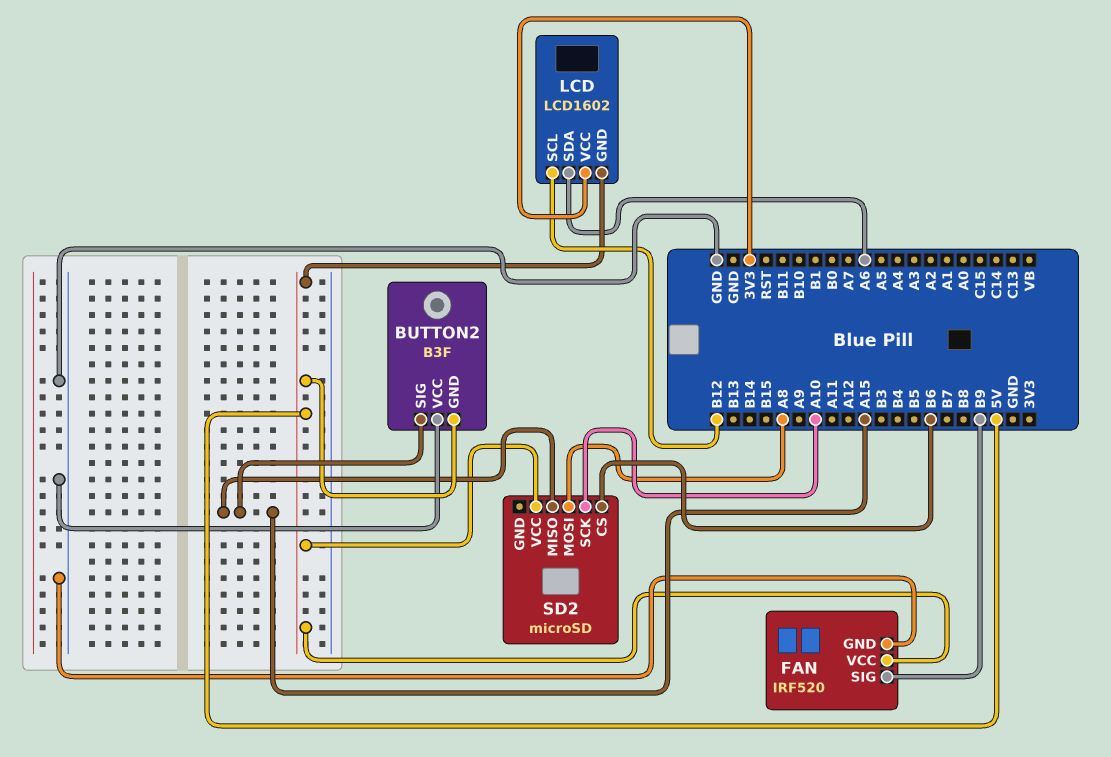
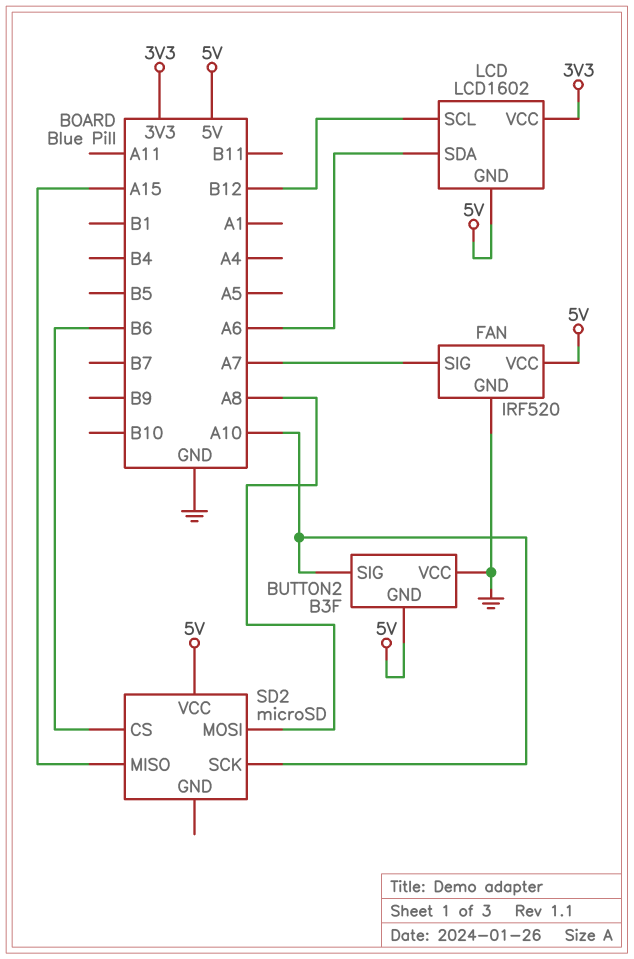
BUTTON2 pin SIG: A15 -> A10
FAN pin SIG: B9 -> A7

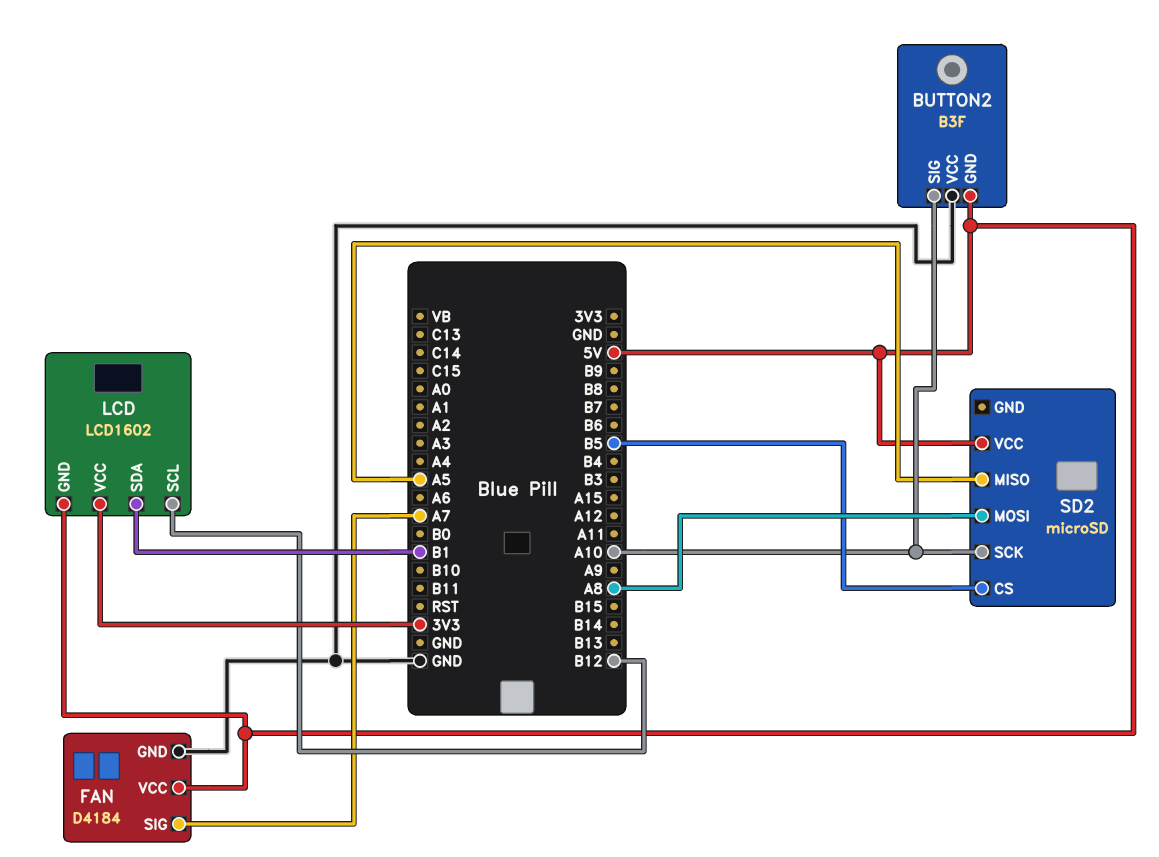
FAN: IRF520 -> D4184
LCD pin SDA: A6 -> B1
SD2 pin CS: B6 -> B5
SD2 pin MISO: A15 -> A5

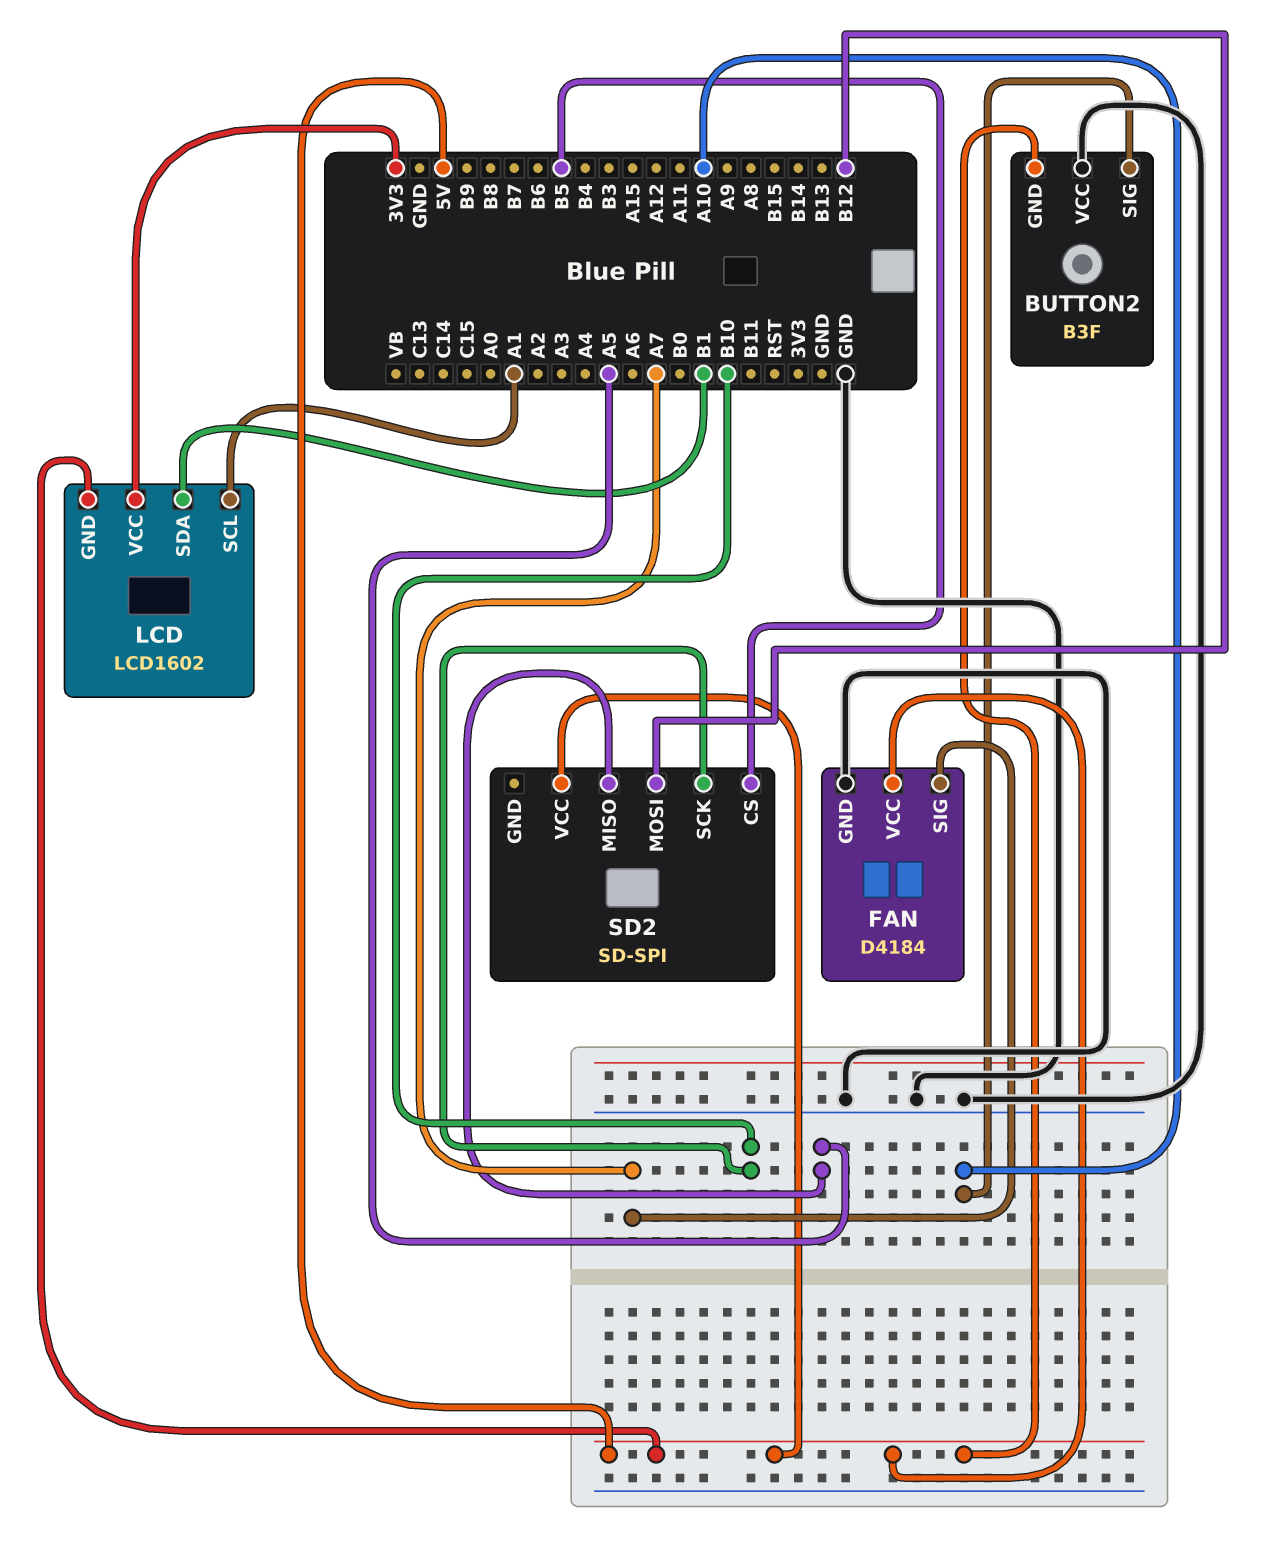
LCD pin SCL: B12 -> A1
SD2: microSD -> SD-SPI
SD2 pin MOSI: A8 -> B12
SD2 pin SCK: A10 -> B10

